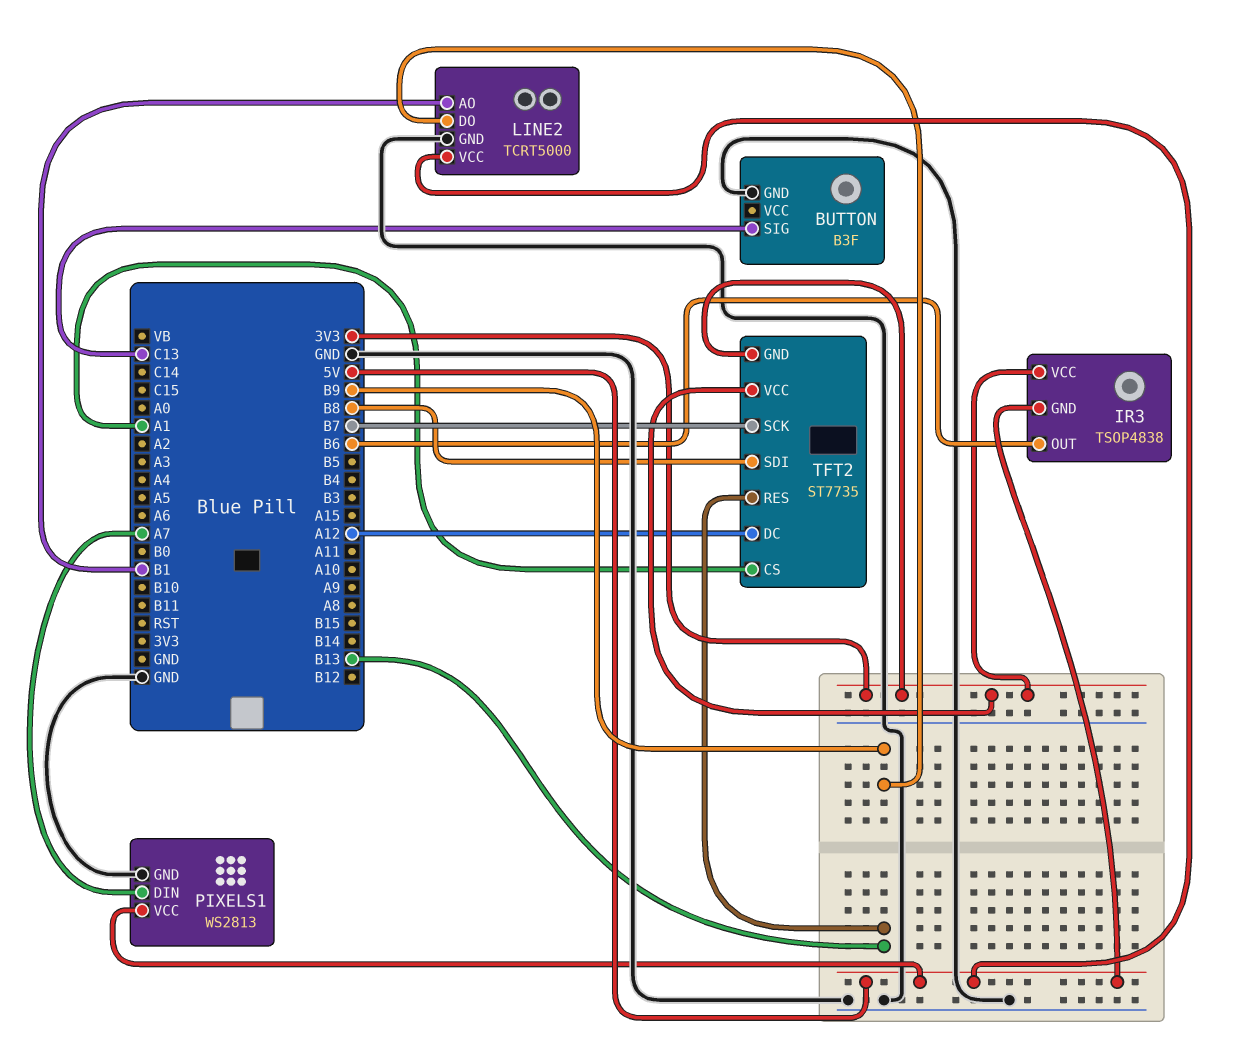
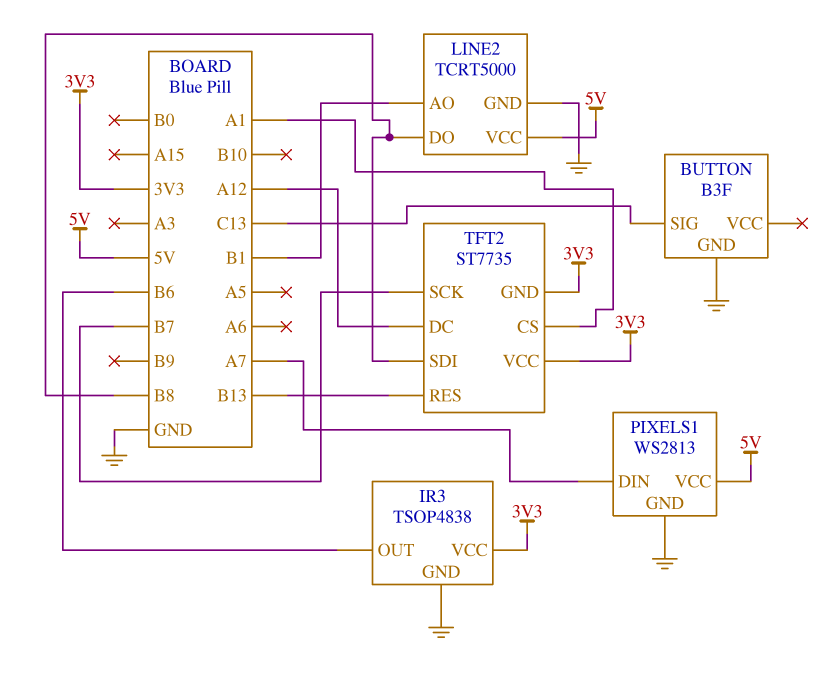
IR3 pin GND: 5V -> GND
LINE2 pin DO: B9 -> B8

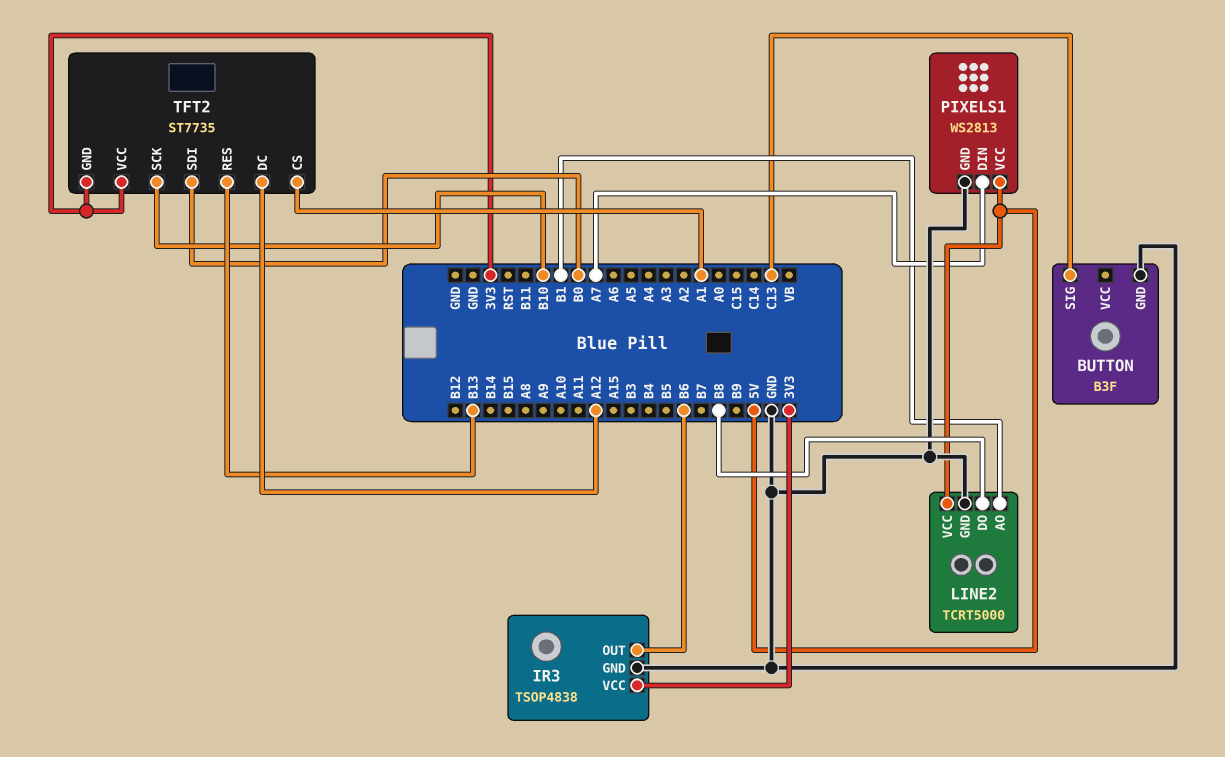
TFT2 pin SCK: B7 -> B10
TFT2 pin SDI: B8 -> B0

